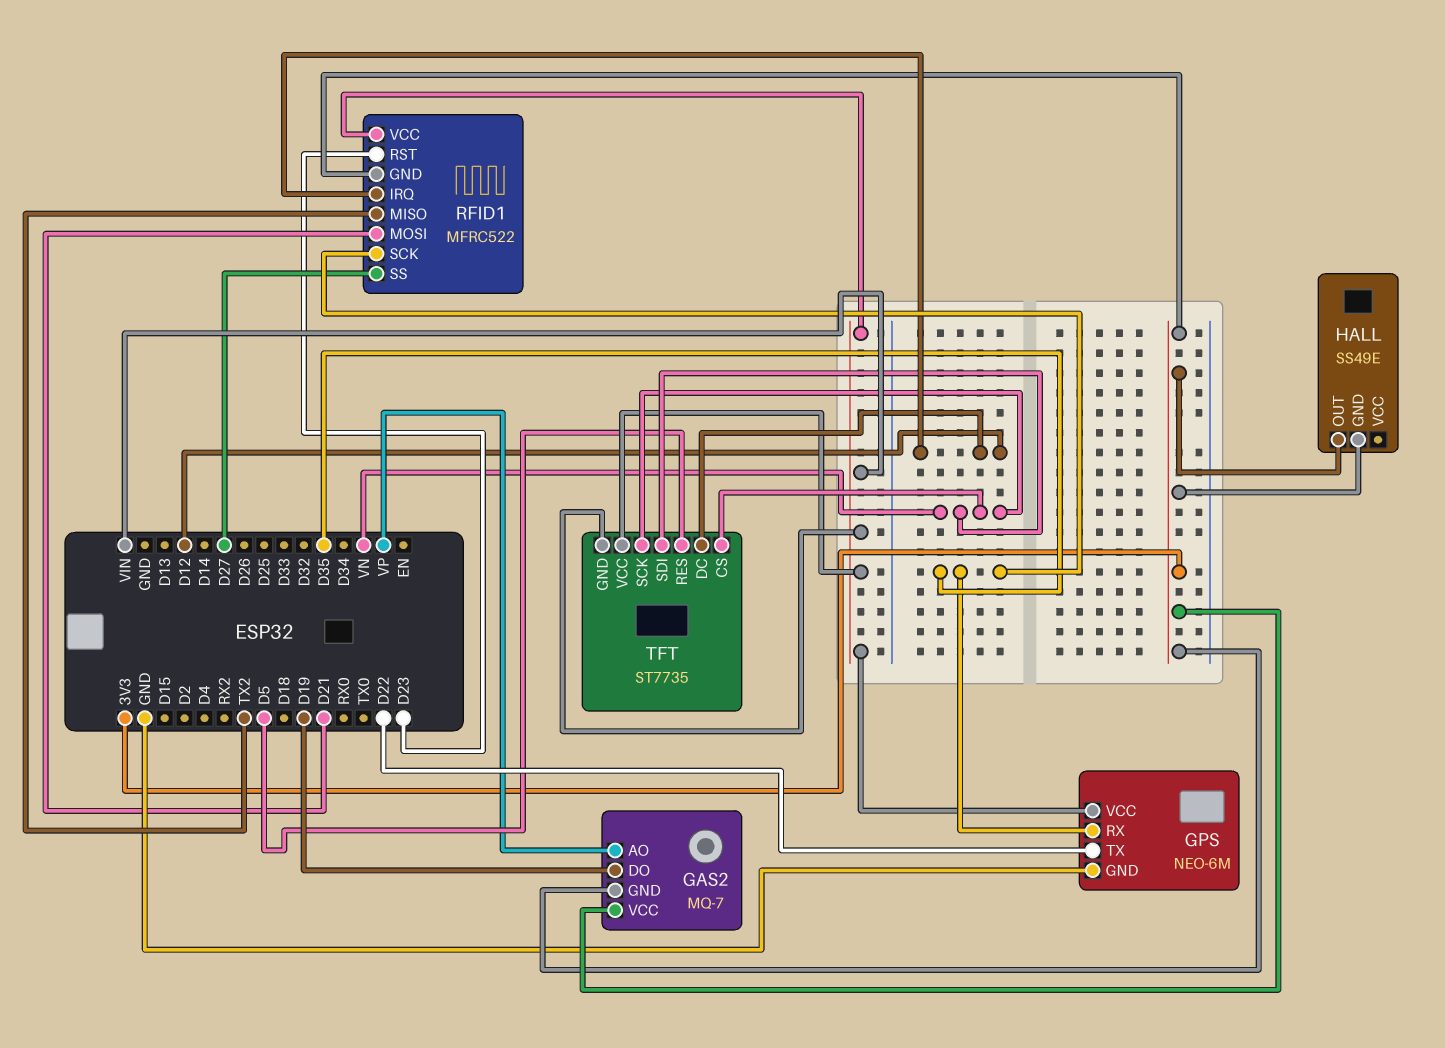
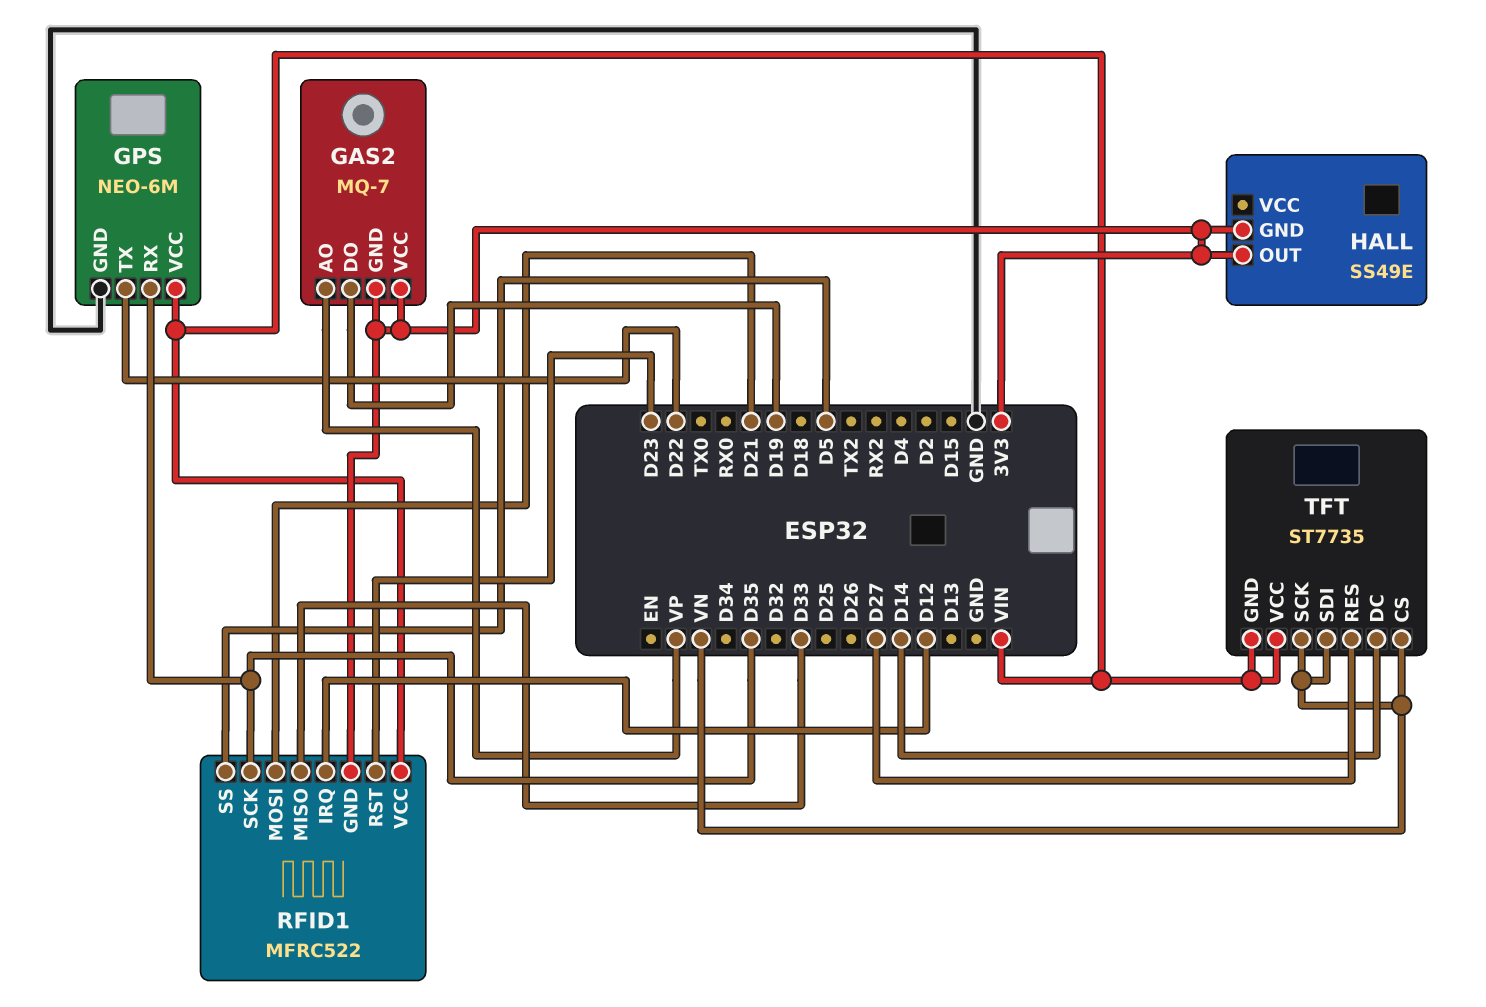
RFID1 pin MISO: TX2 -> D33
RFID1 pin SS: D27 -> D5
TFT pin DC: D12 -> D14
TFT pin RES: D5 -> D27

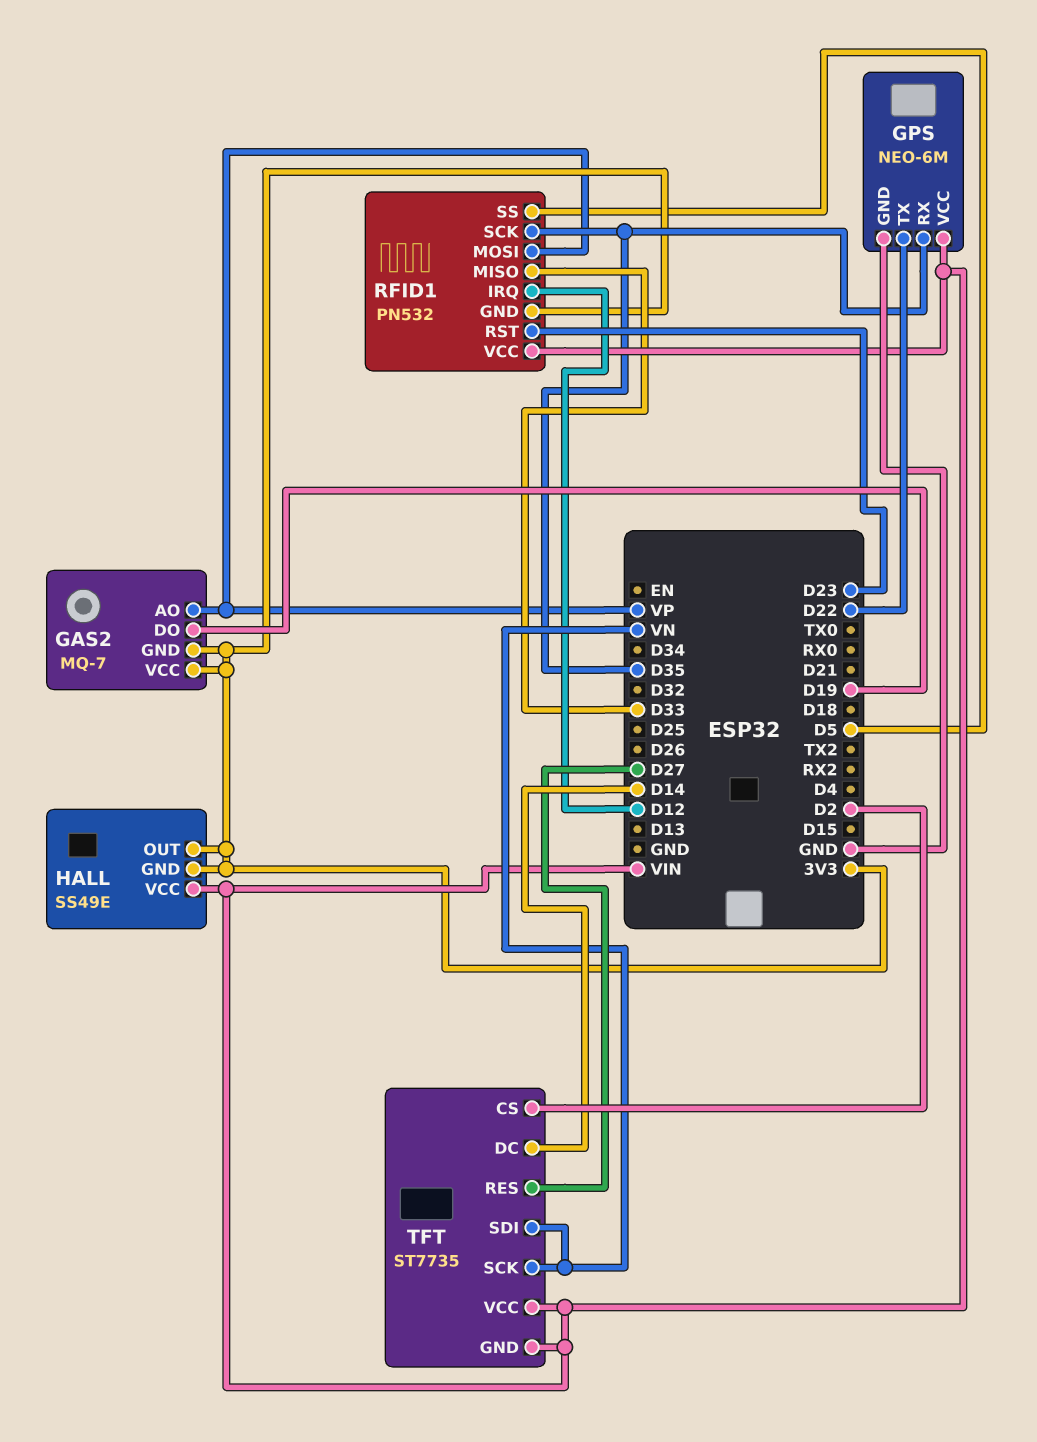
HALL pin VCC: none -> VIN
RFID1: MFRC522 -> PN532
RFID1 pin MOSI: D21 -> VP
TFT pin CS: VN -> D2

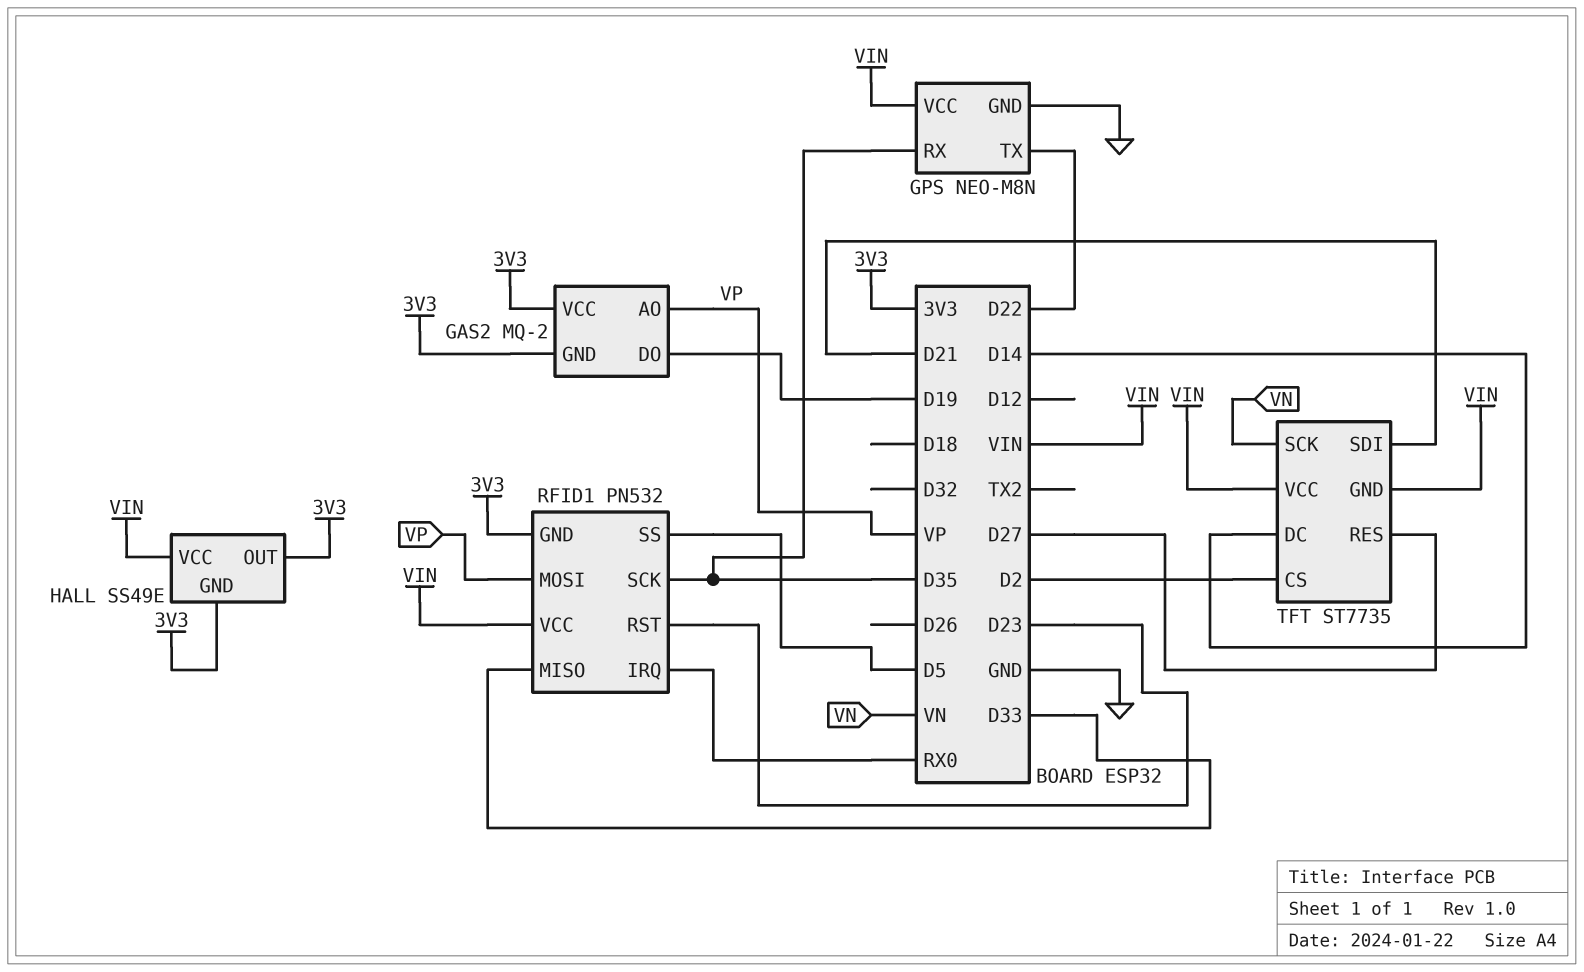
GAS2: MQ-7 -> MQ-2
GPS: NEO-6M -> NEO-M8N
RFID1 pin IRQ: D12 -> RX0
TFT pin SDI: VN -> D21

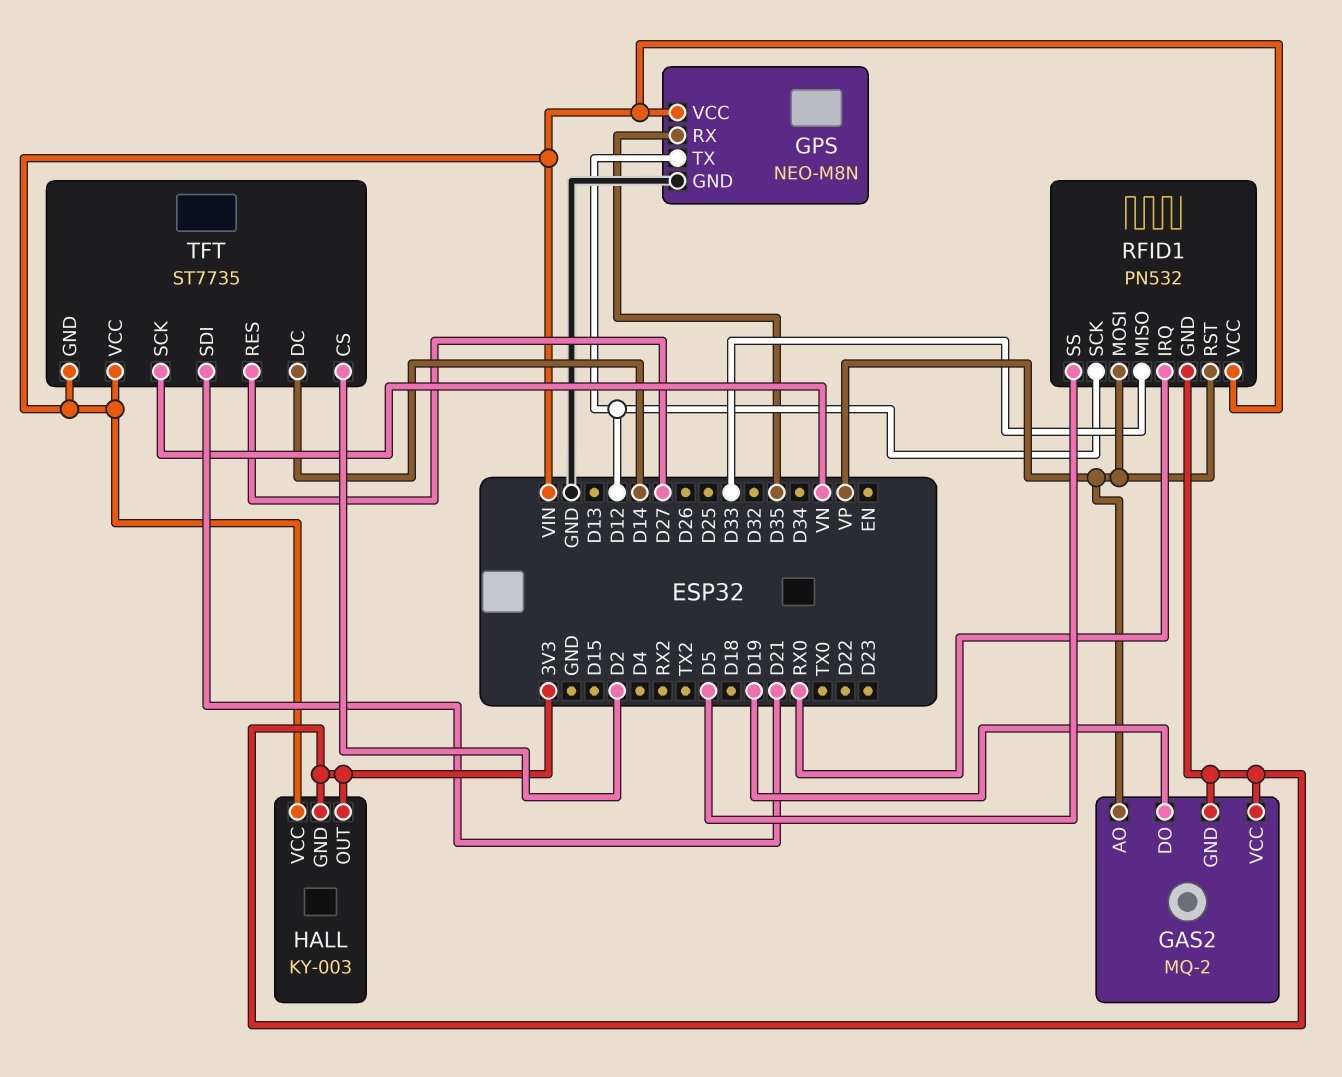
GPS pin TX: D22 -> D12
HALL: SS49E -> KY-003
RFID1 pin RST: D23 -> VP
RFID1 pin SCK: D35 -> D12

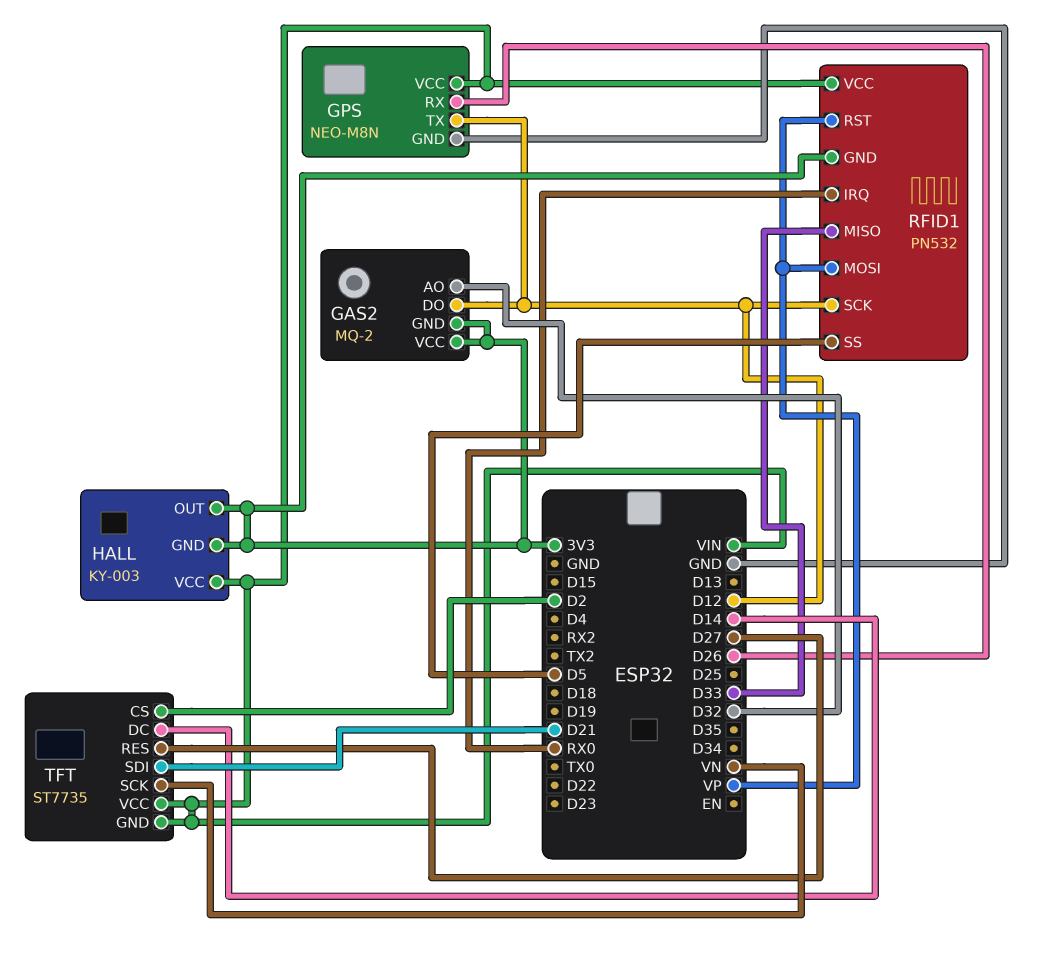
GAS2 pin AO: VP -> D32
GAS2 pin DO: D19 -> D12
GPS pin RX: D35 -> D26

